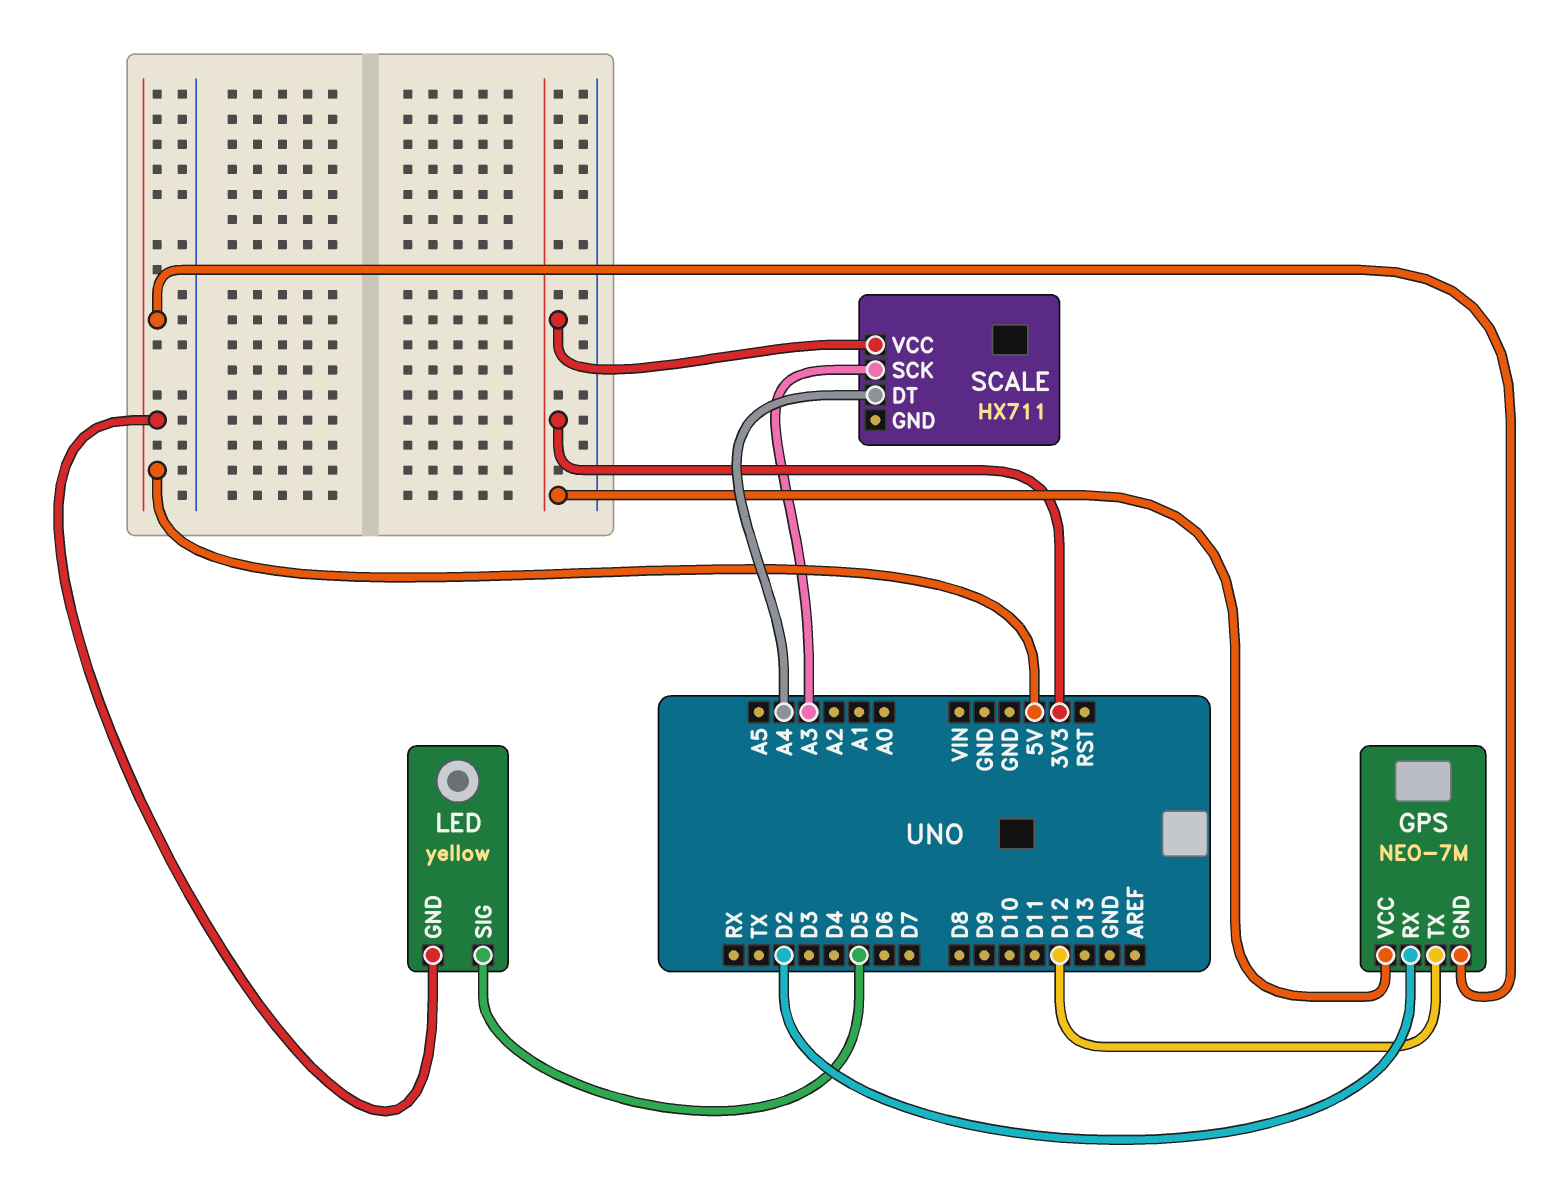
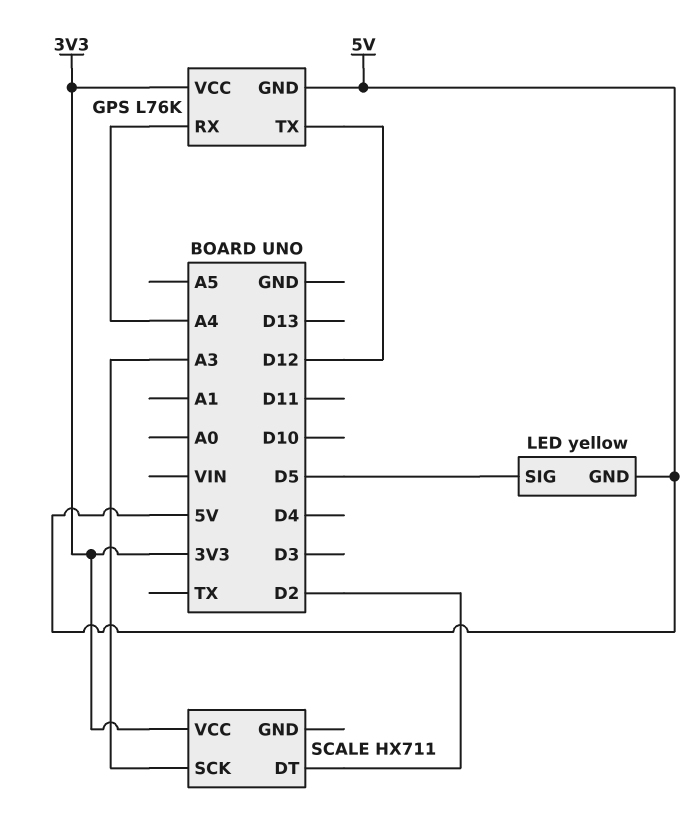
GPS: NEO-7M -> L76K
GPS pin RX: D2 -> A4
SCALE pin DT: A4 -> D2

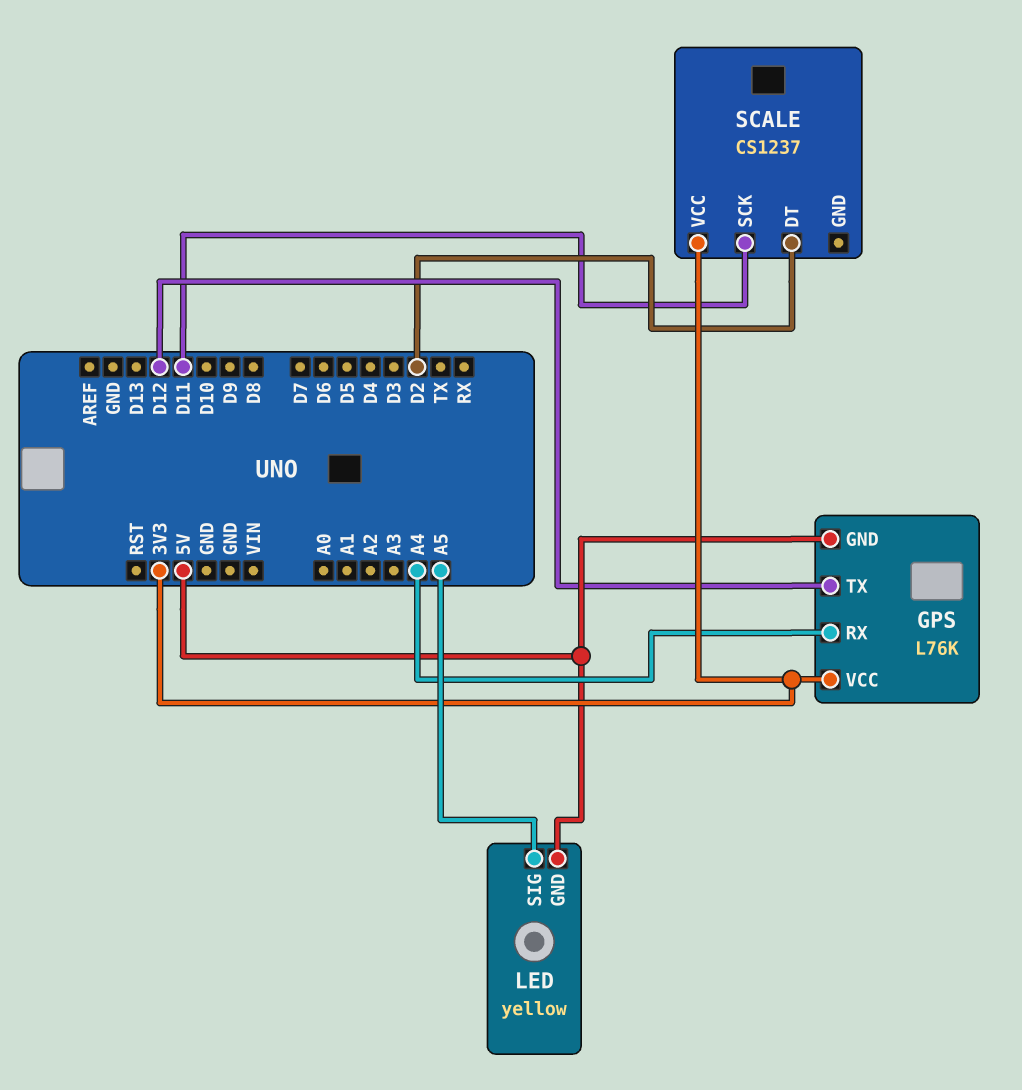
LED pin SIG: D5 -> A5
SCALE: HX711 -> CS1237
SCALE pin SCK: A3 -> D11

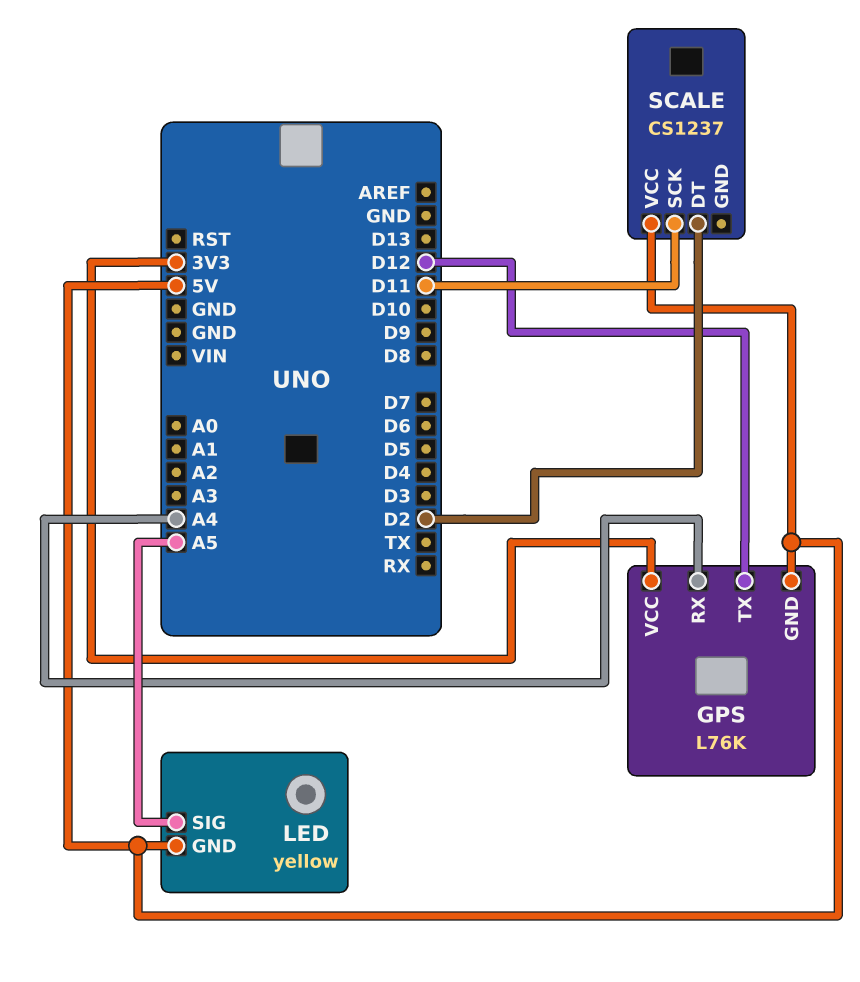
SCALE pin VCC: 3V3 -> 5V

